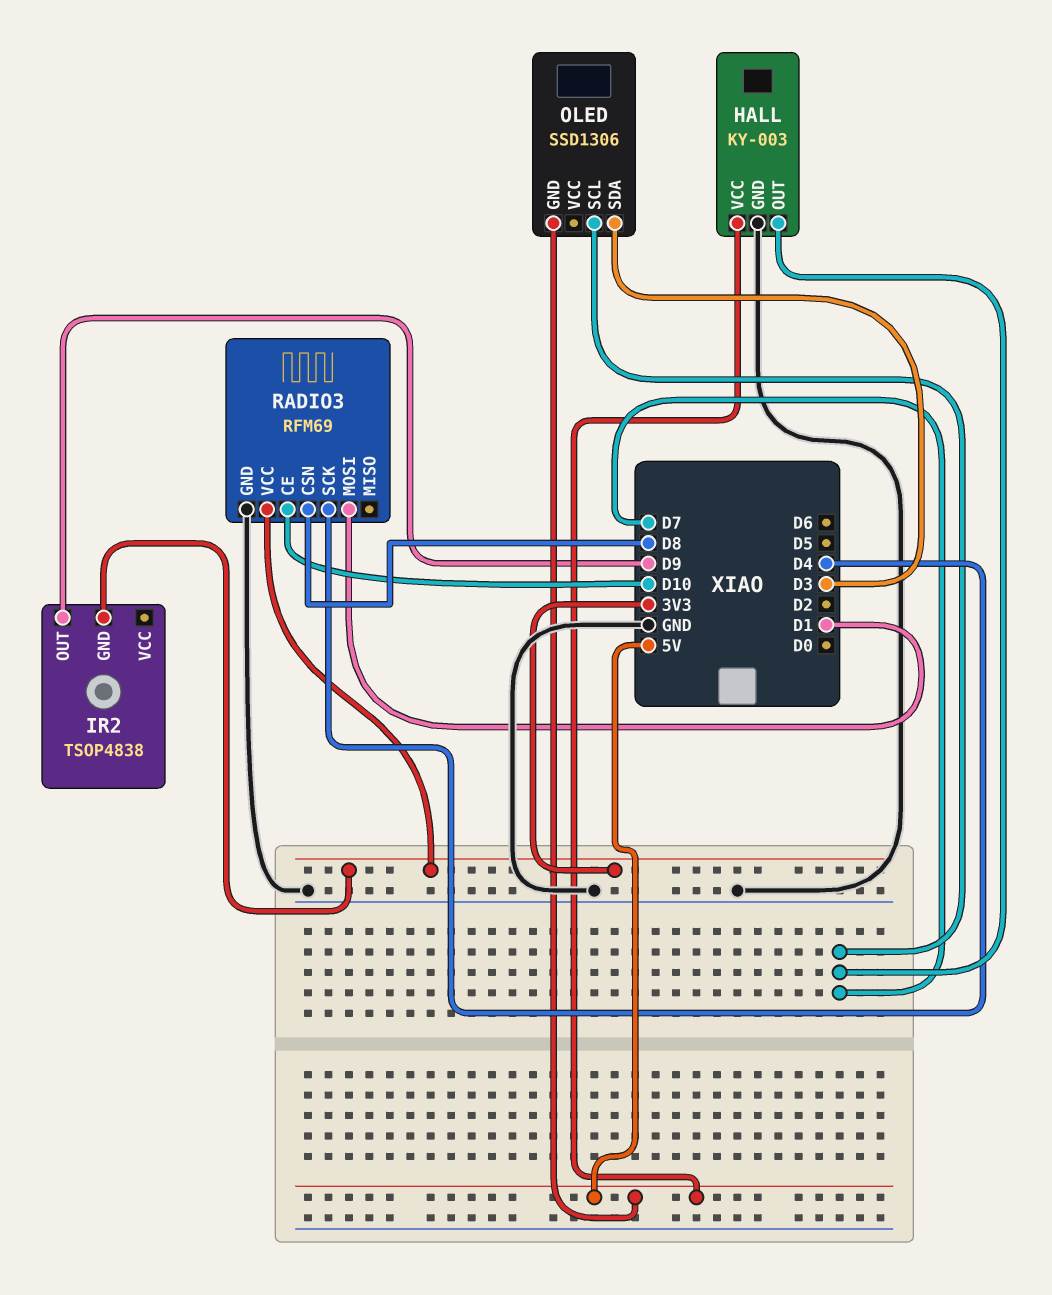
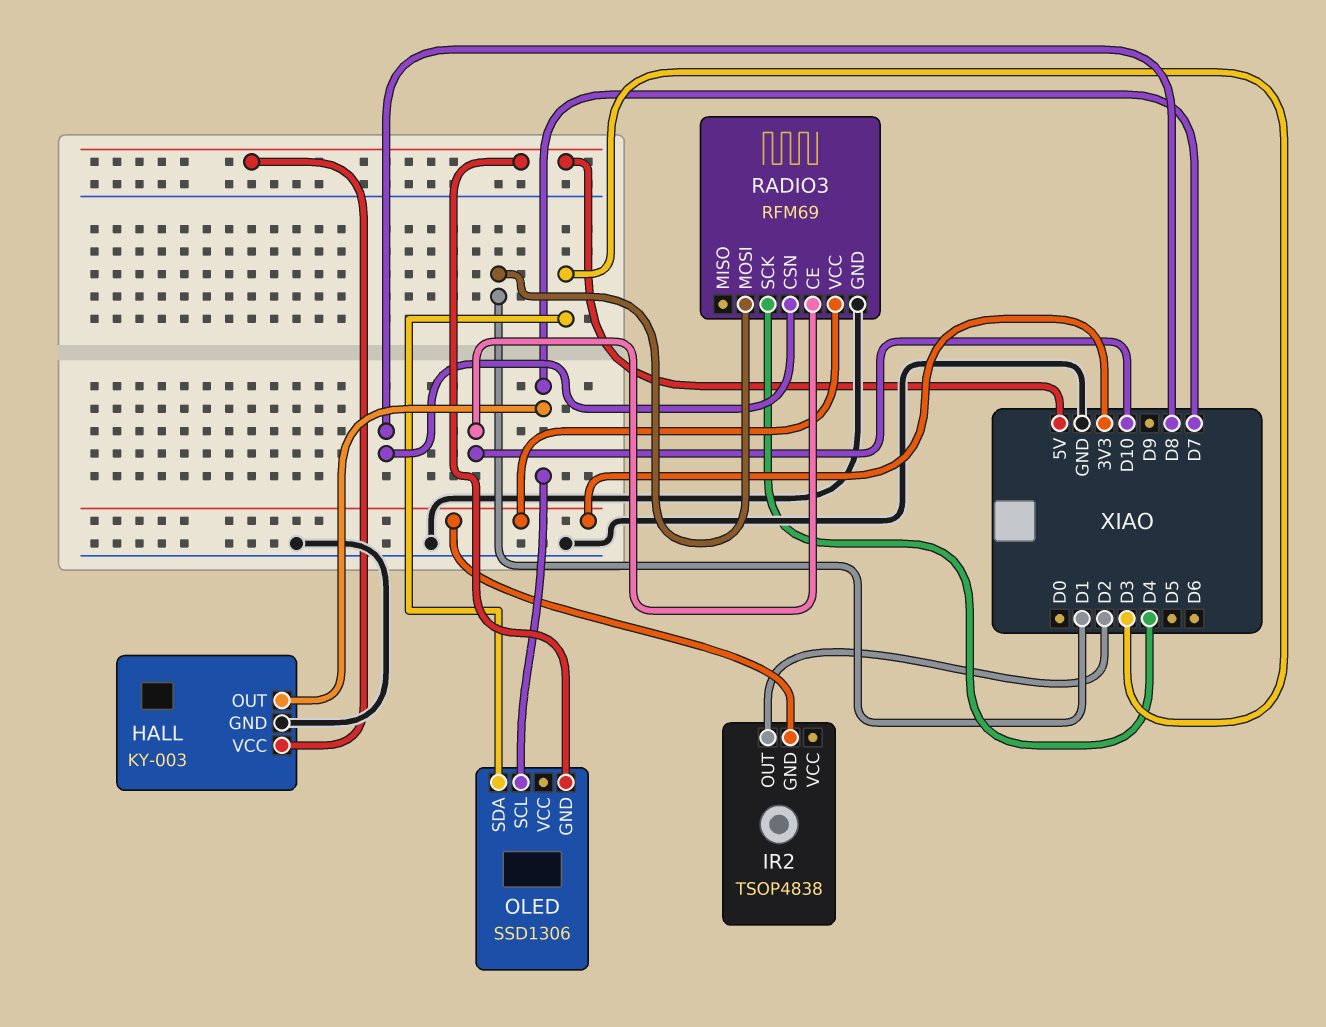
IR2 pin OUT: D9 -> D2

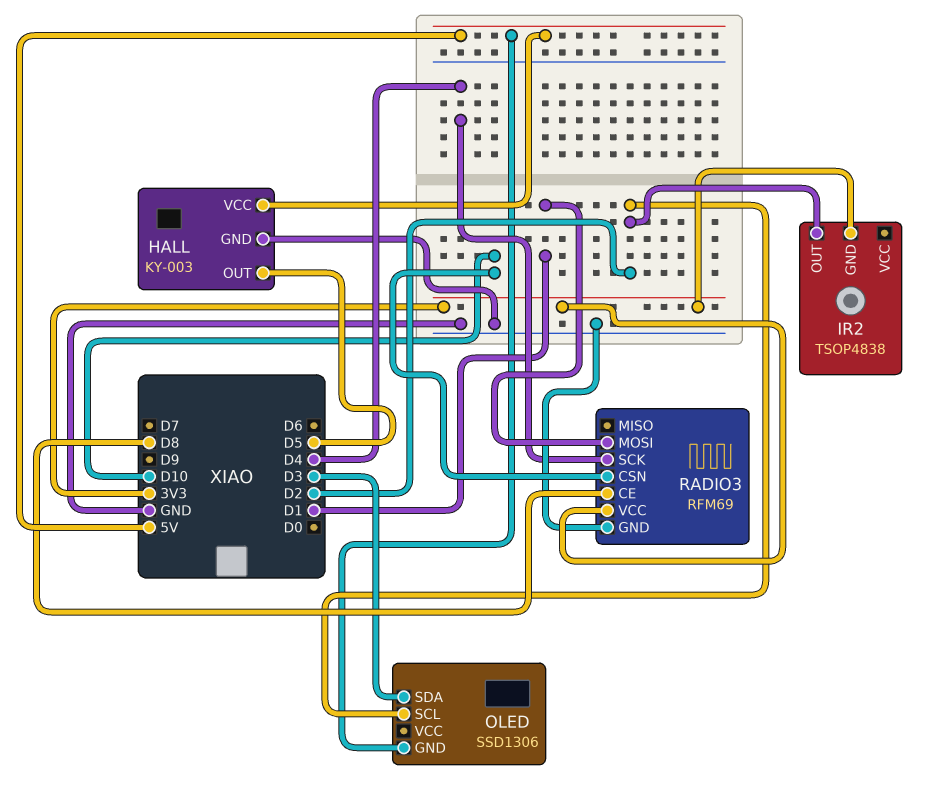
HALL pin OUT: D7 -> D5
OLED pin SCL: D7 -> D2
RADIO3 pin CE: D10 -> D8
RADIO3 pin CSN: D8 -> D10

